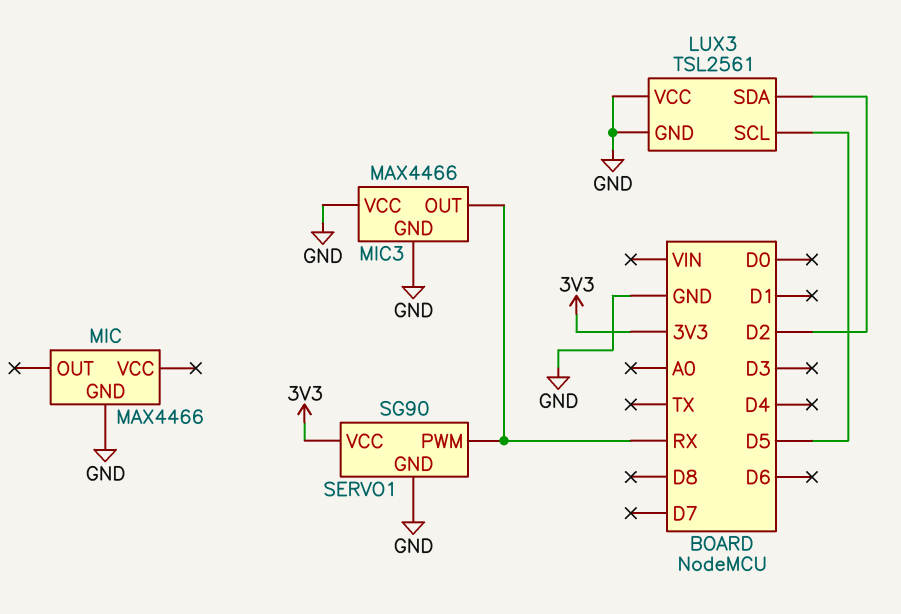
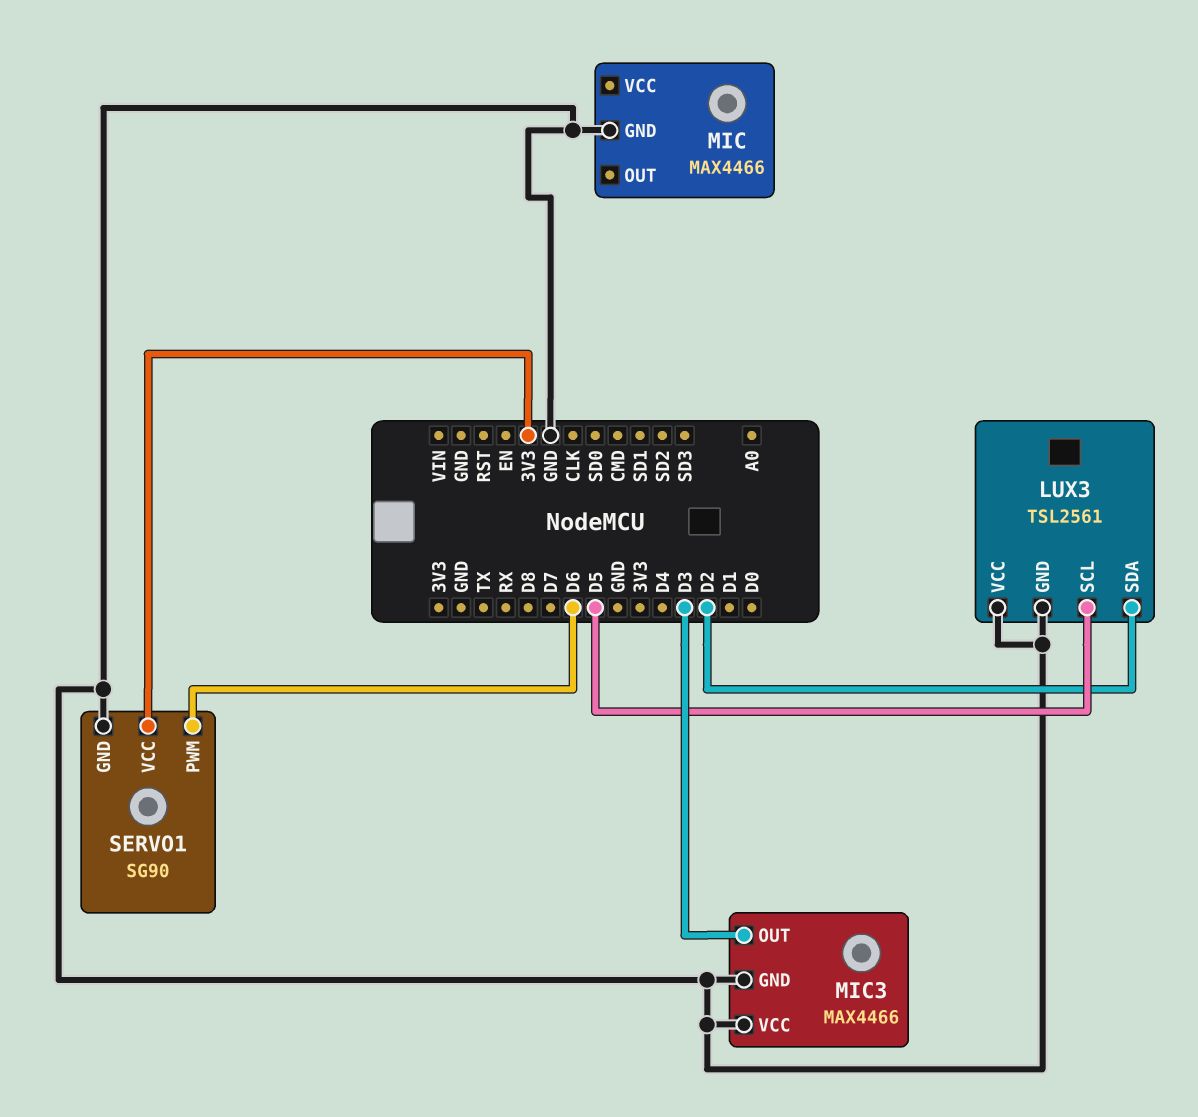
MIC3 pin OUT: RX -> D3
SERVO1 pin PWM: RX -> D6

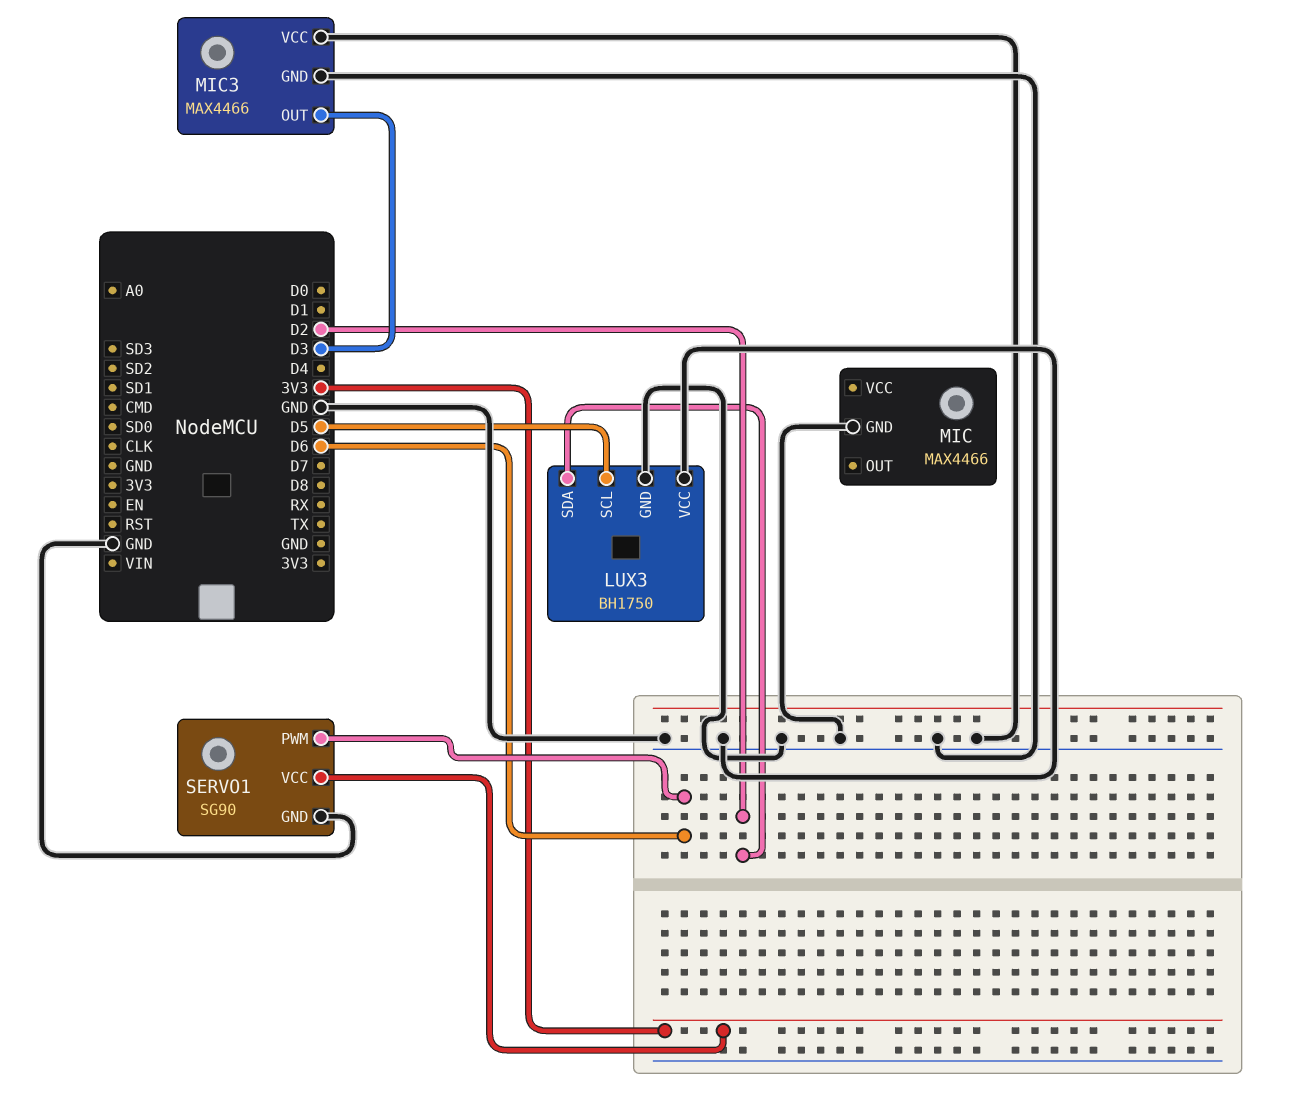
LUX3: TSL2561 -> BH1750

